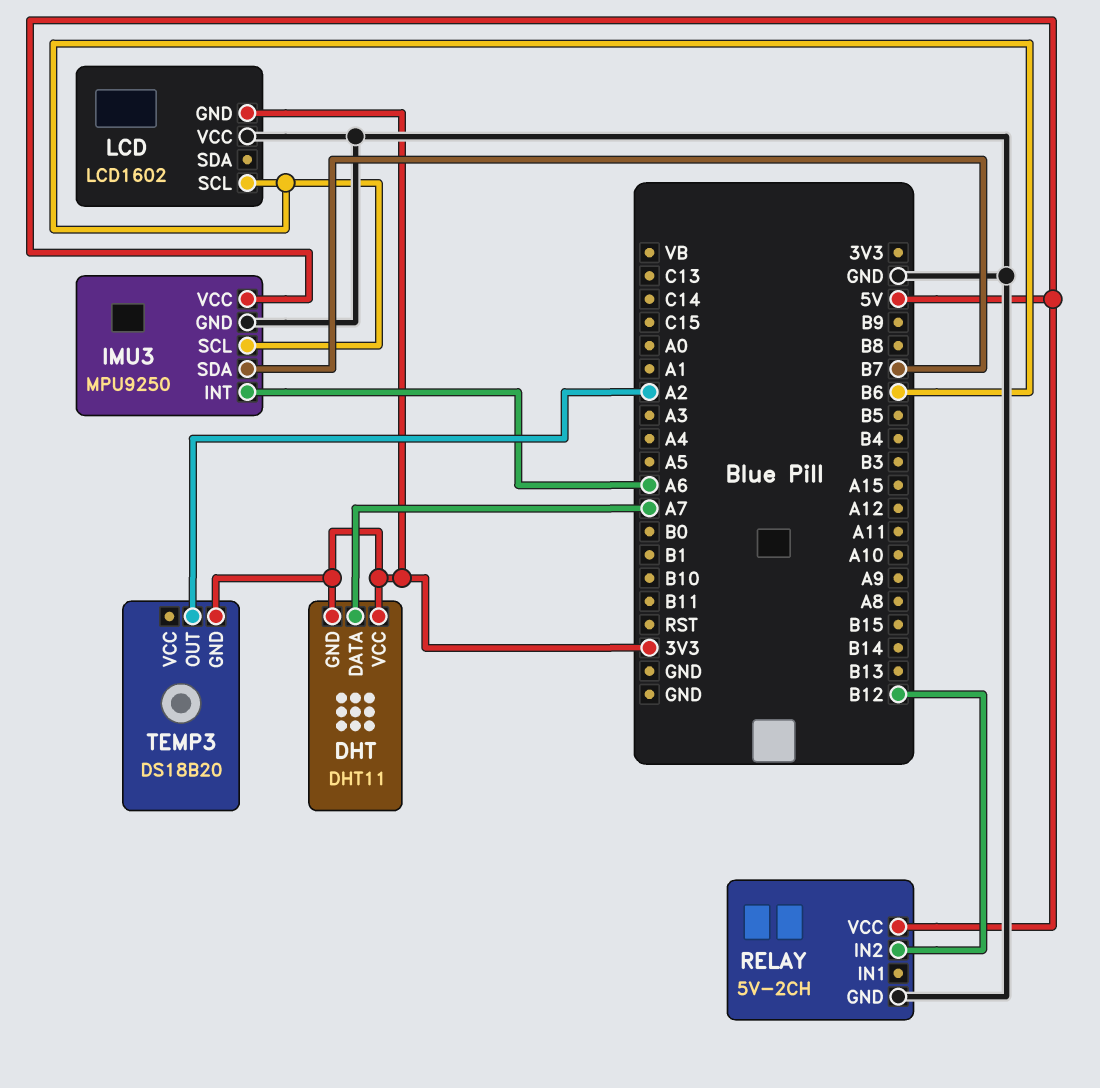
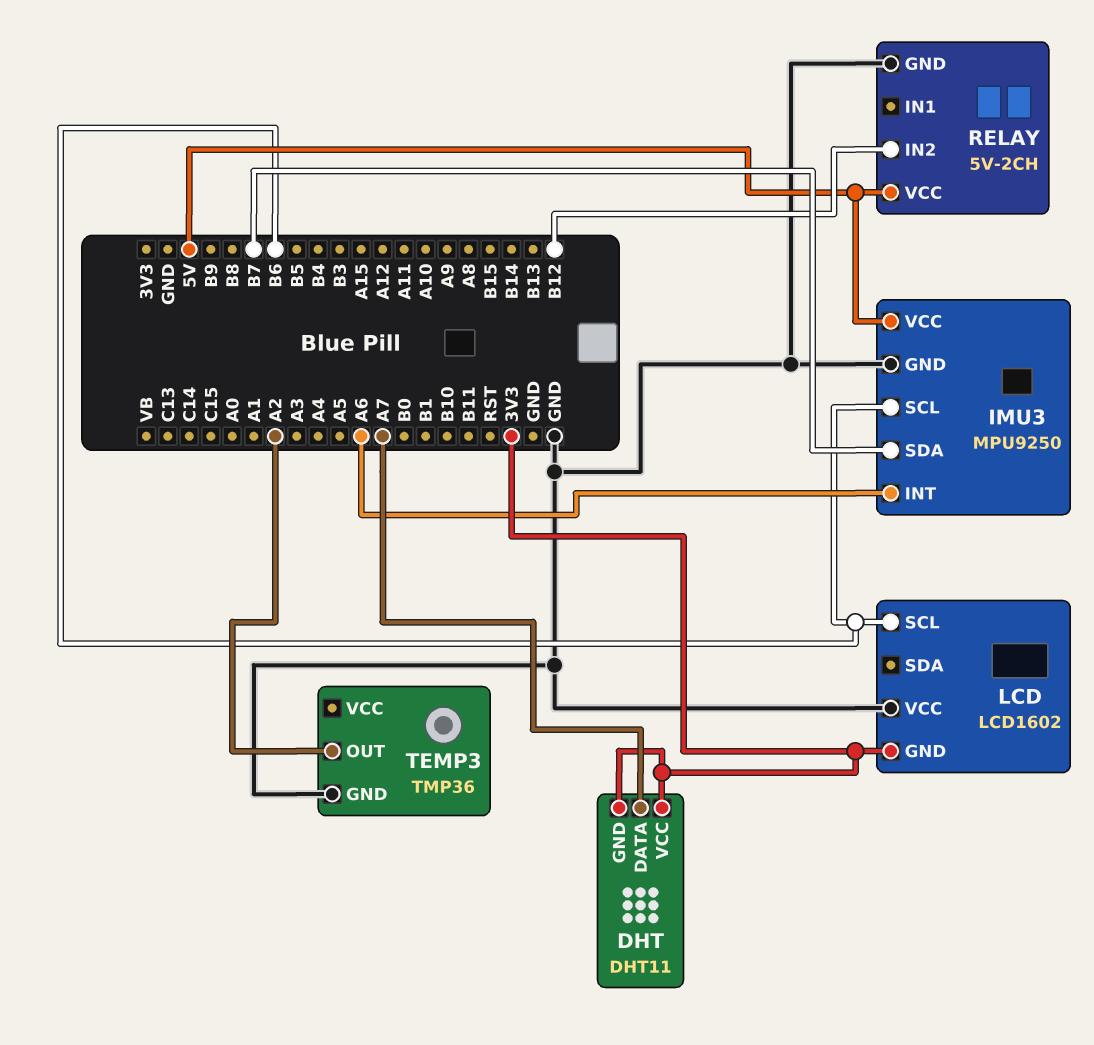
TEMP3: DS18B20 -> TMP36
TEMP3 pin GND: 3V3 -> GND

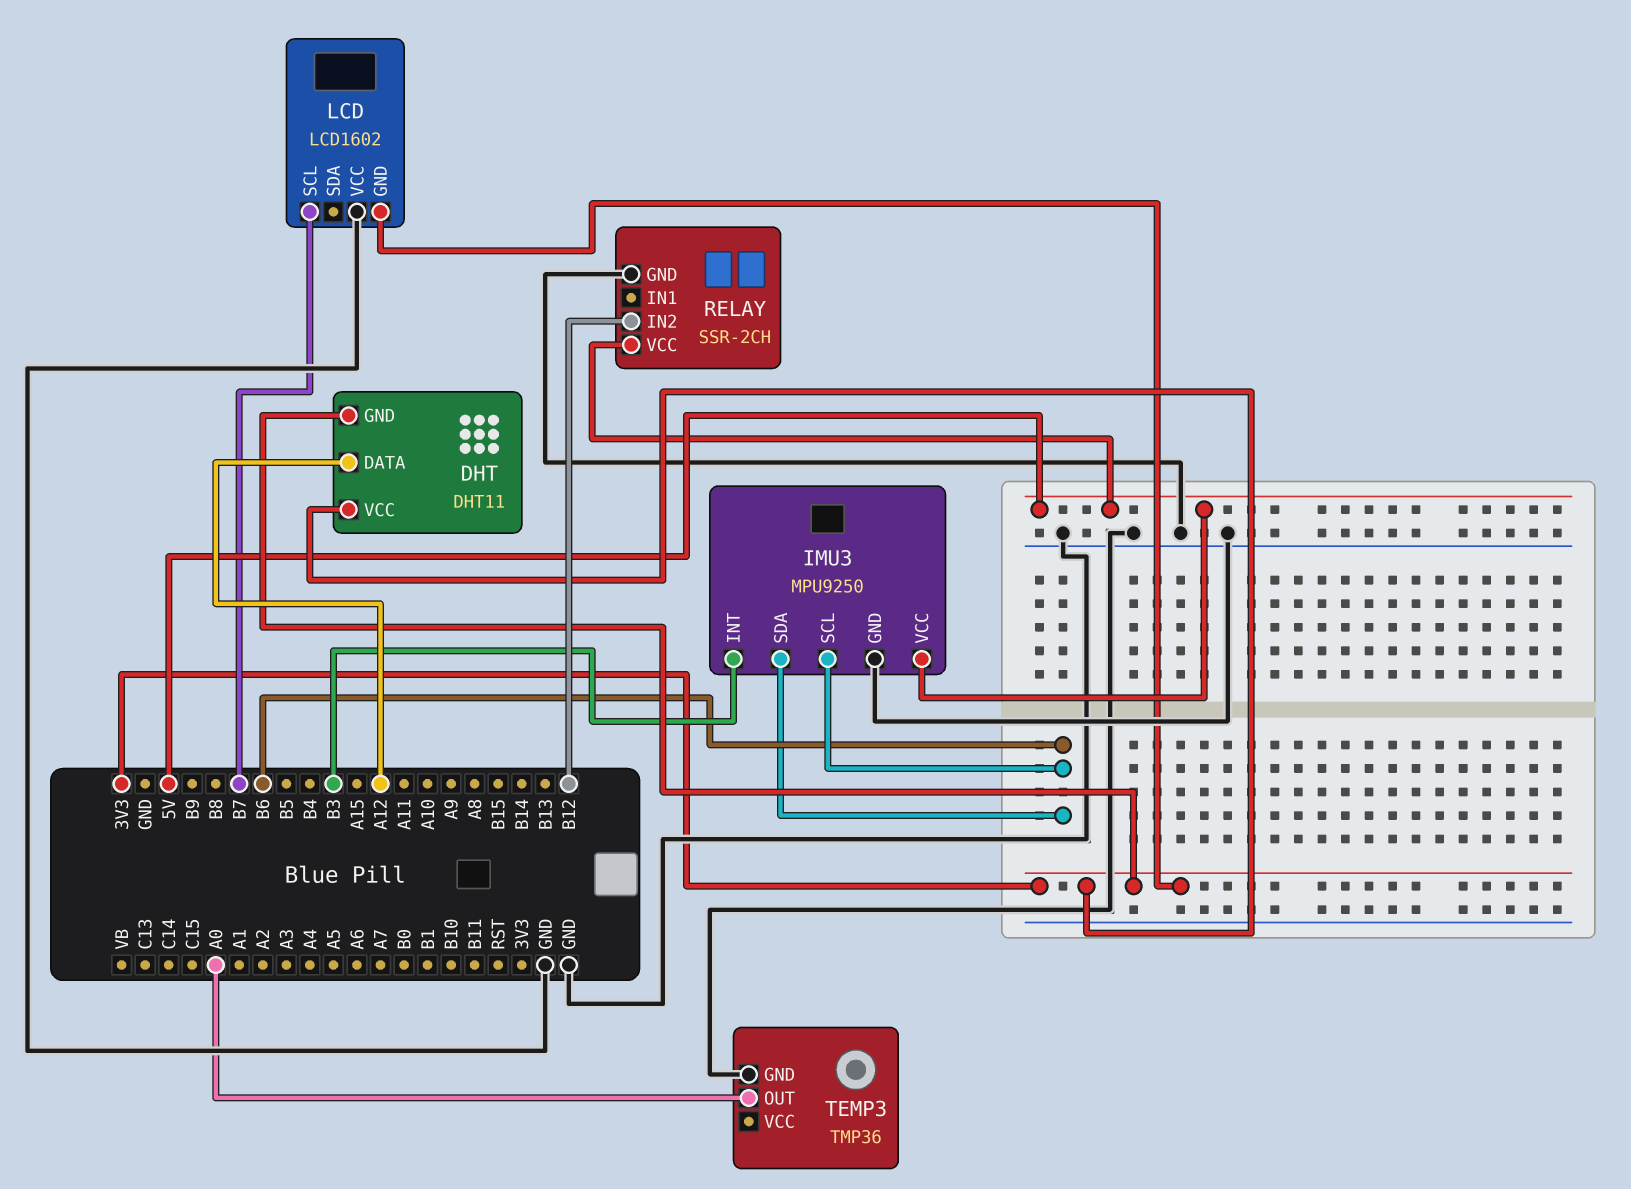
DHT pin DATA: A7 -> A12
IMU3 pin INT: A6 -> B3
IMU3 pin SDA: B7 -> B6
LCD pin SCL: B6 -> B7
RELAY: 5V-2CH -> SSR-2CH
TEMP3 pin OUT: A2 -> A0

